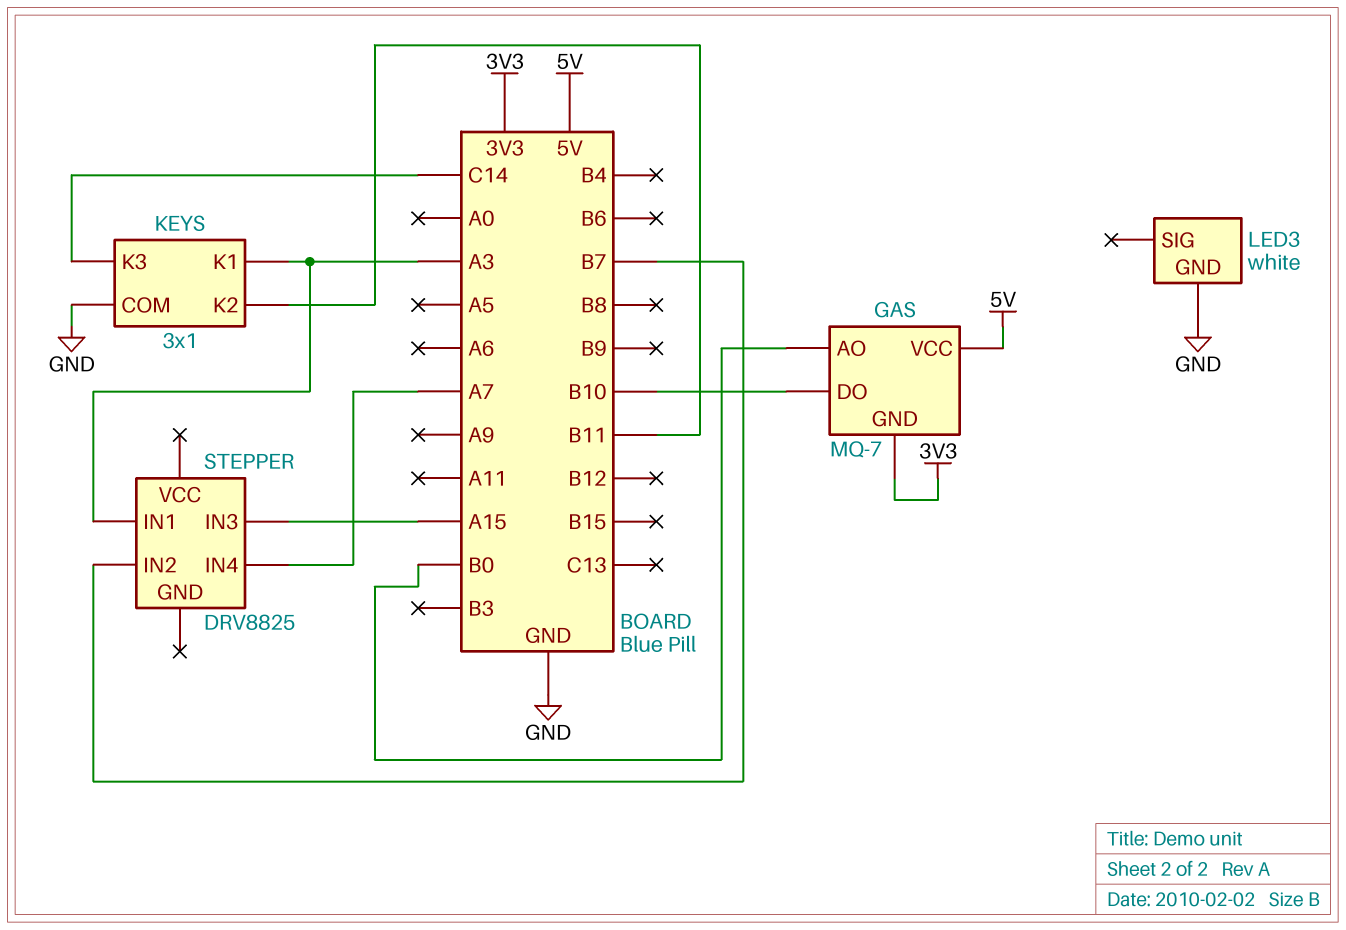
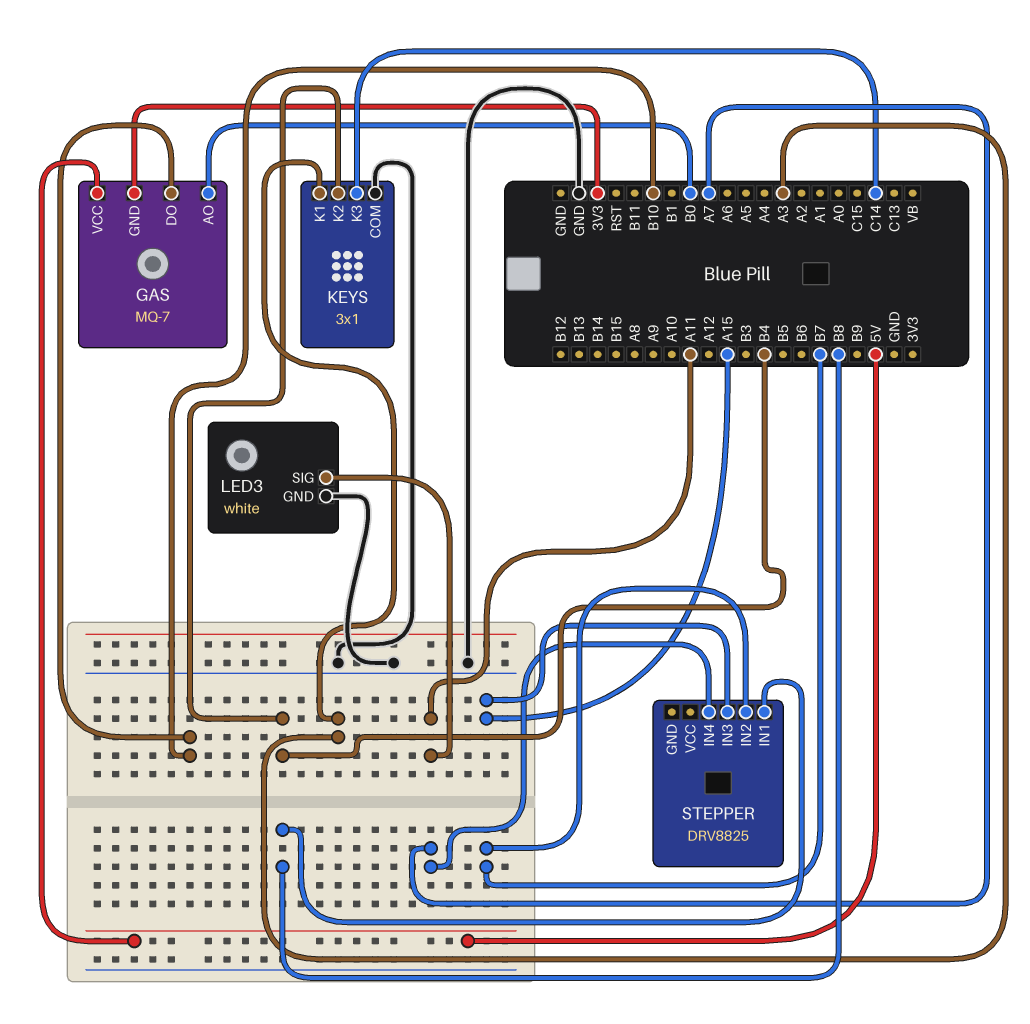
KEYS pin K2: B11 -> B4
LED3 pin SIG: none -> A11
STEPPER pin IN1: A3 -> B8

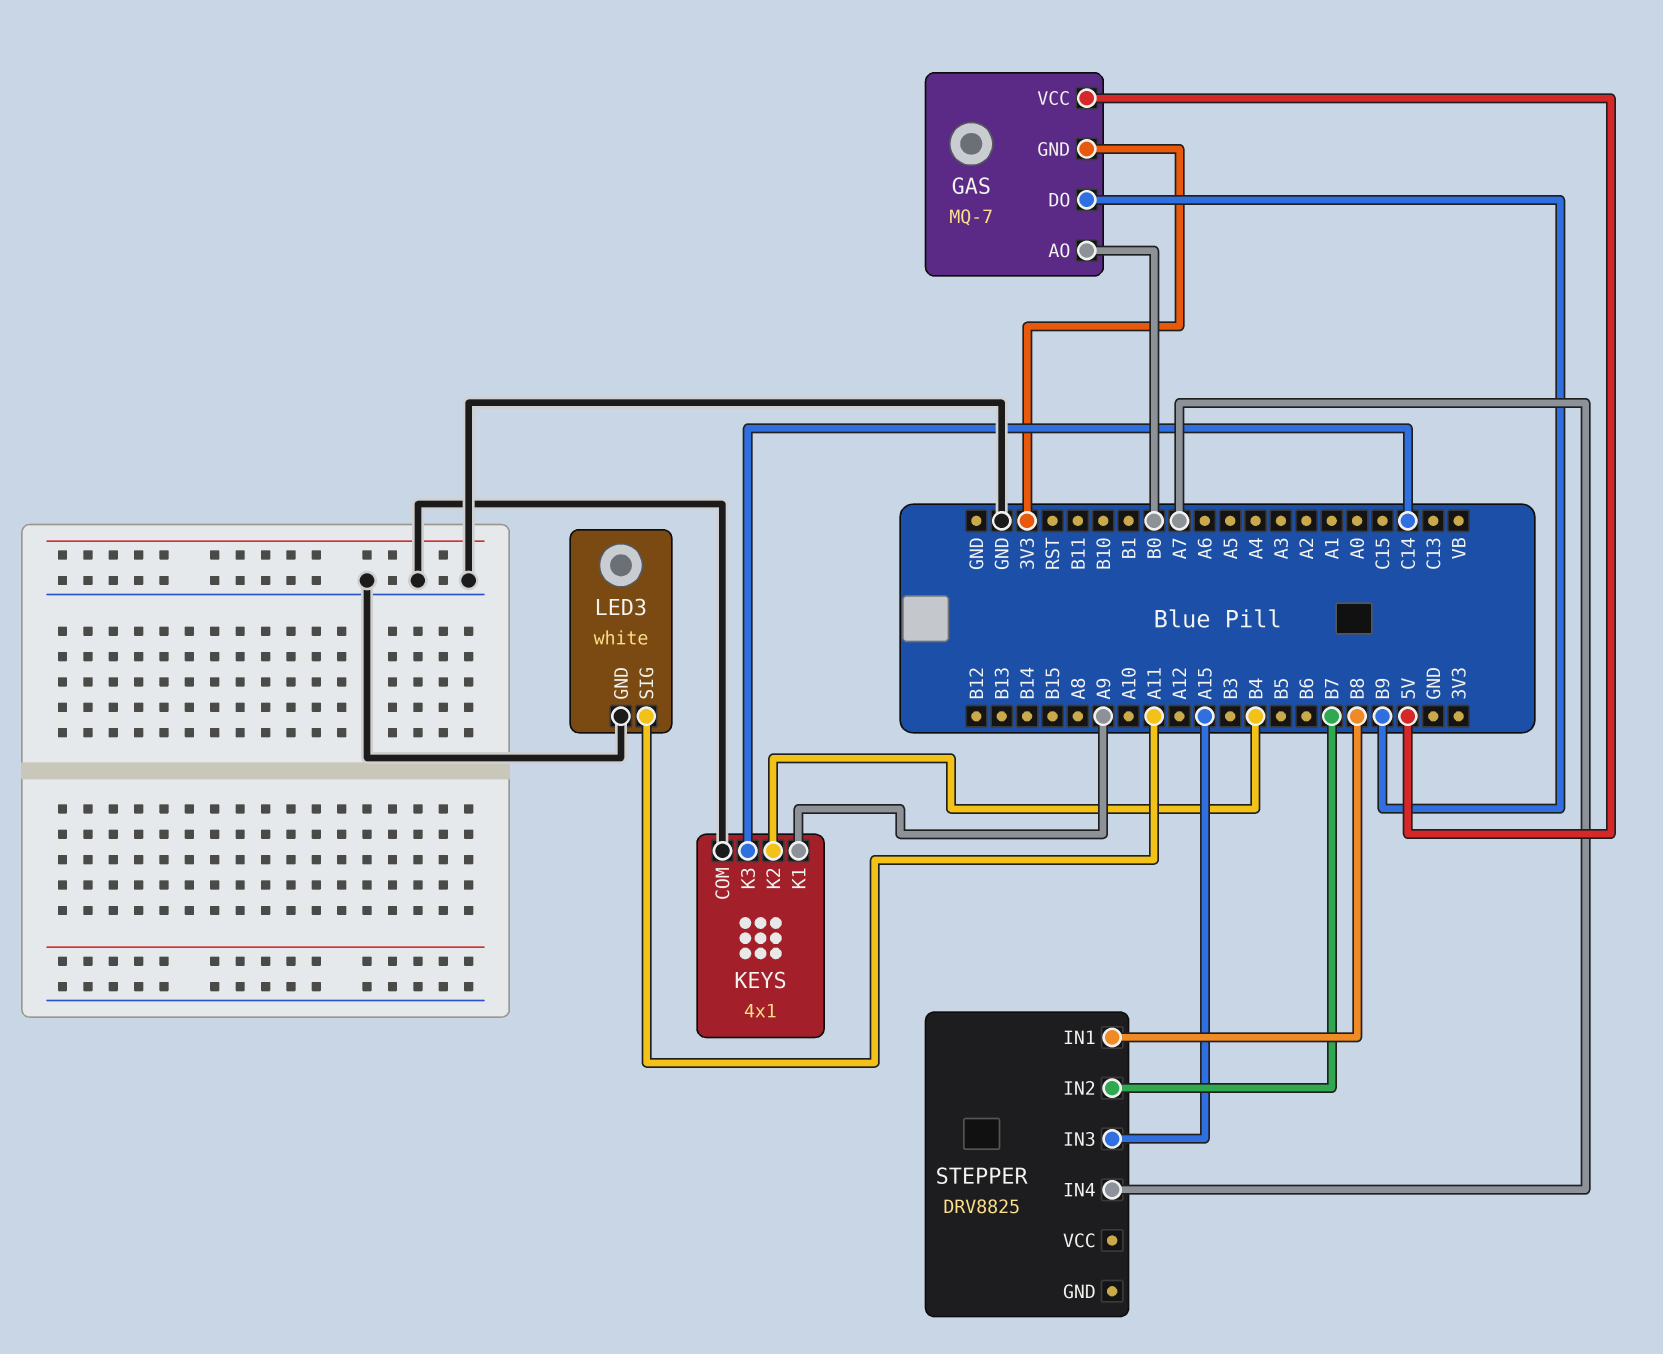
GAS pin DO: B10 -> B9
KEYS: 3x1 -> 4x1
KEYS pin K1: A3 -> A9

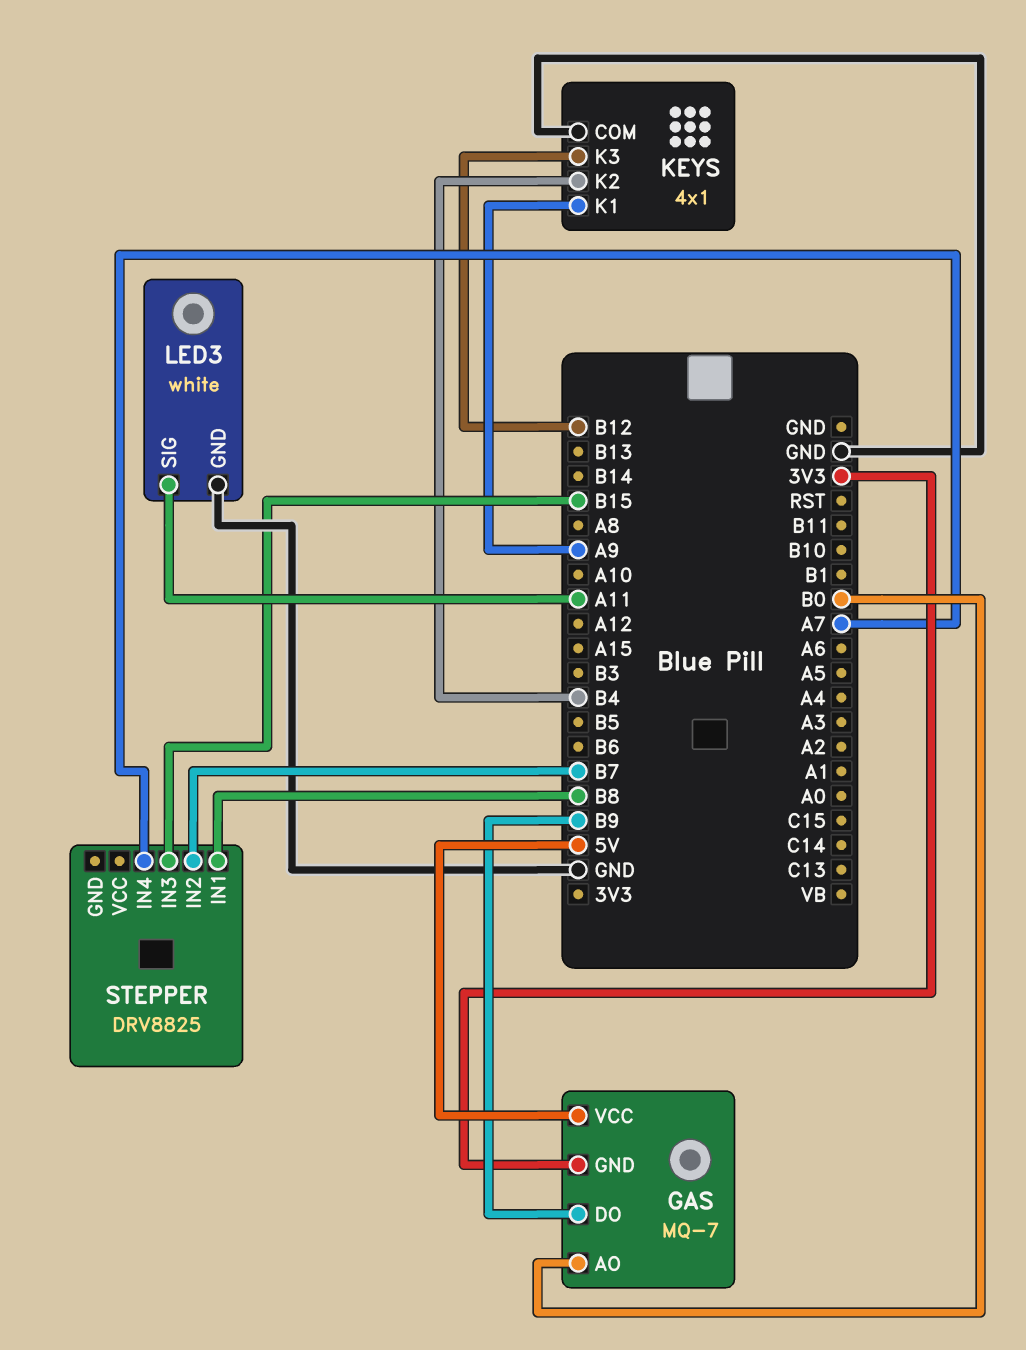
KEYS pin K3: C14 -> B12
STEPPER pin IN3: A15 -> B15

